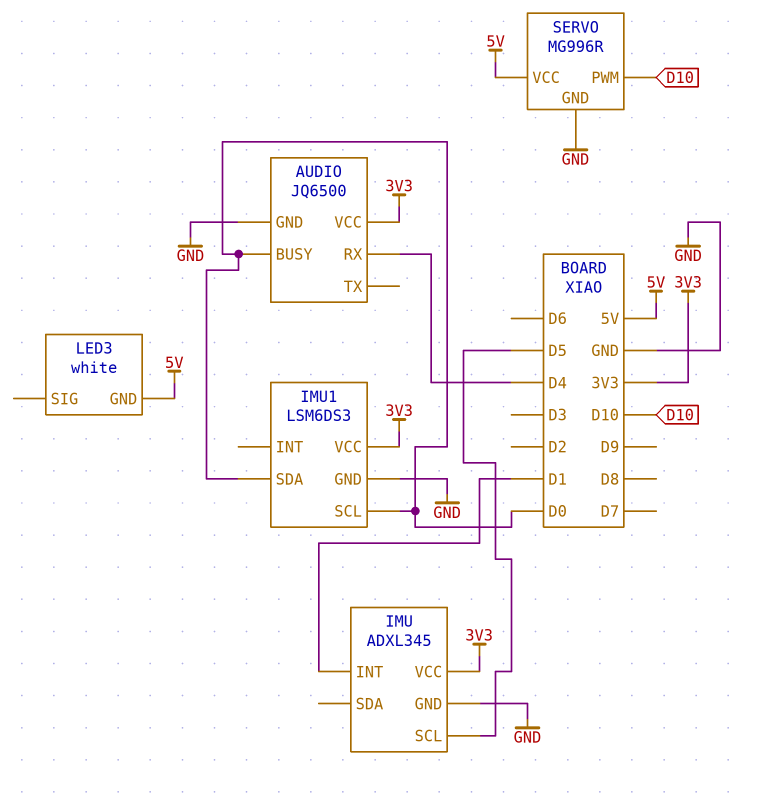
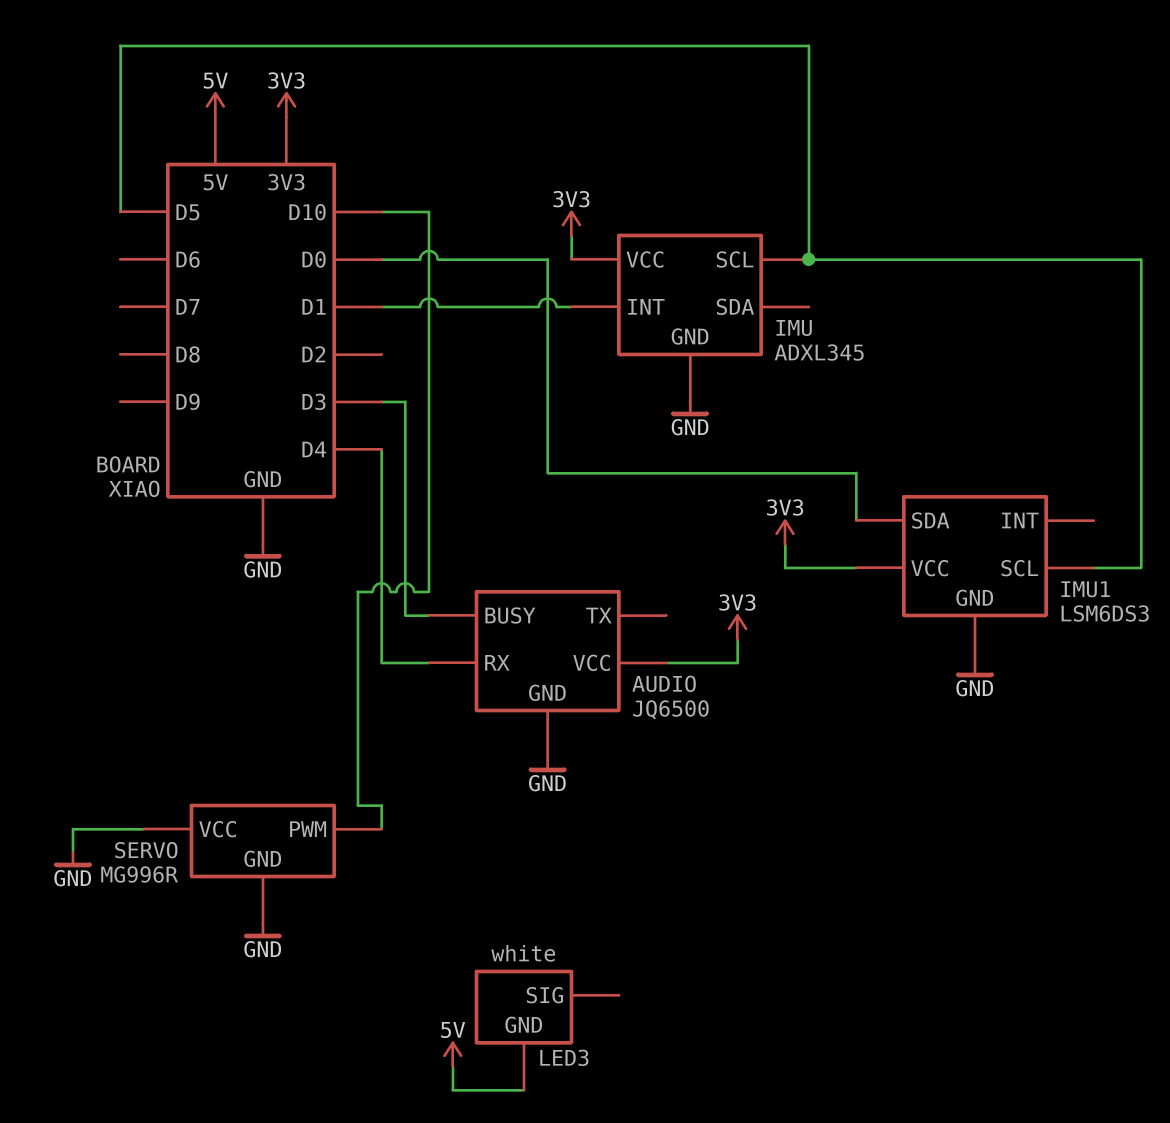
AUDIO pin BUSY: D0 -> D3
IMU1 pin SCL: D0 -> D5
SERVO pin VCC: 5V -> GND

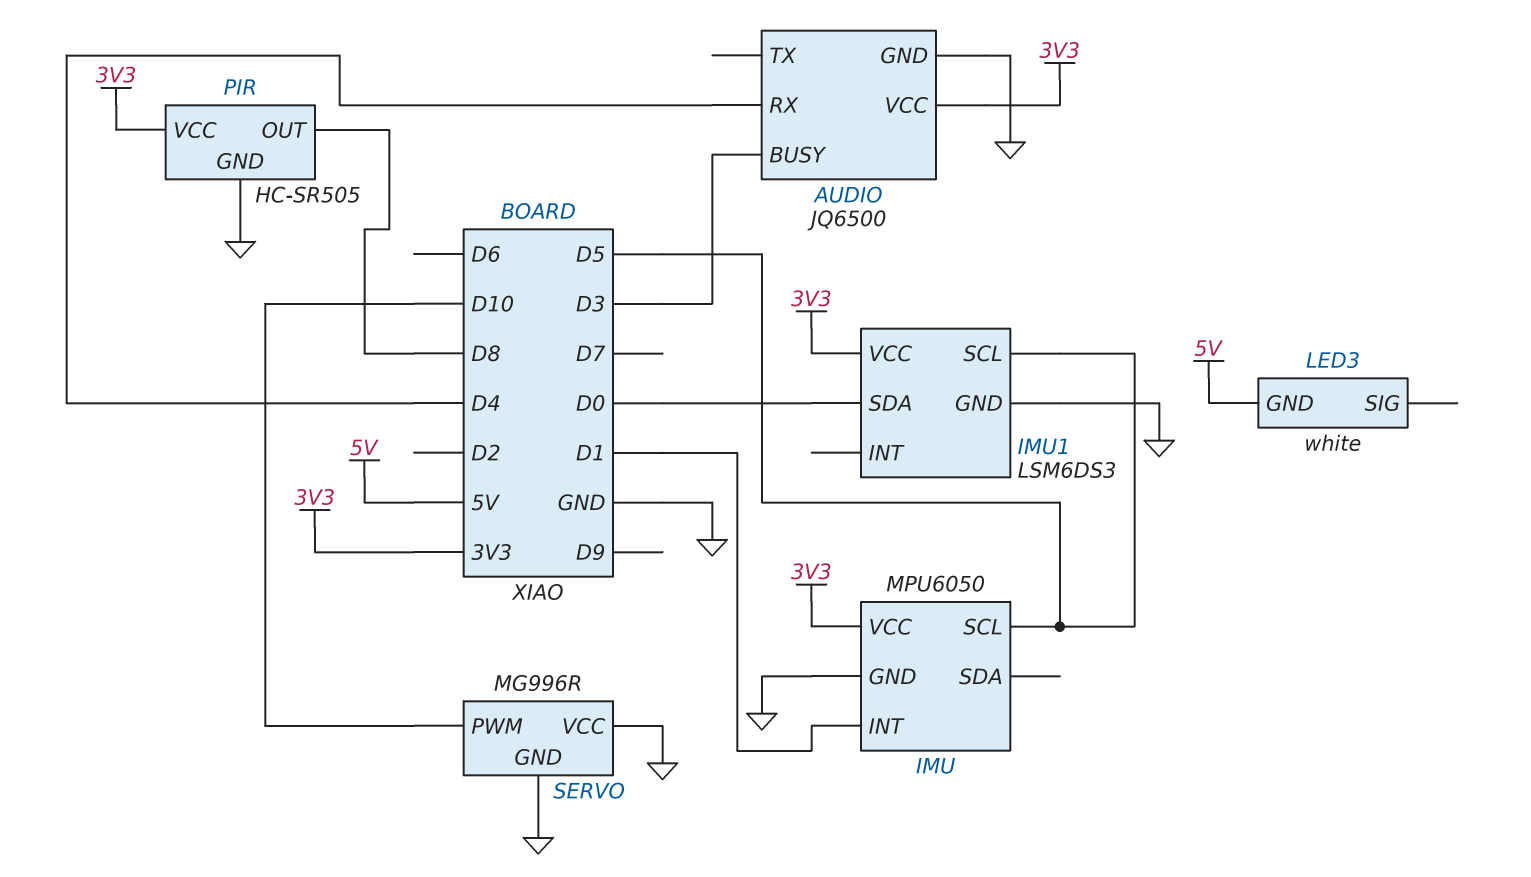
IMU: ADXL345 -> MPU6050
PIR: none -> HC-SR505
PIR pin GND: none -> GND
PIR pin OUT: none -> D8
PIR pin VCC: none -> 3V3

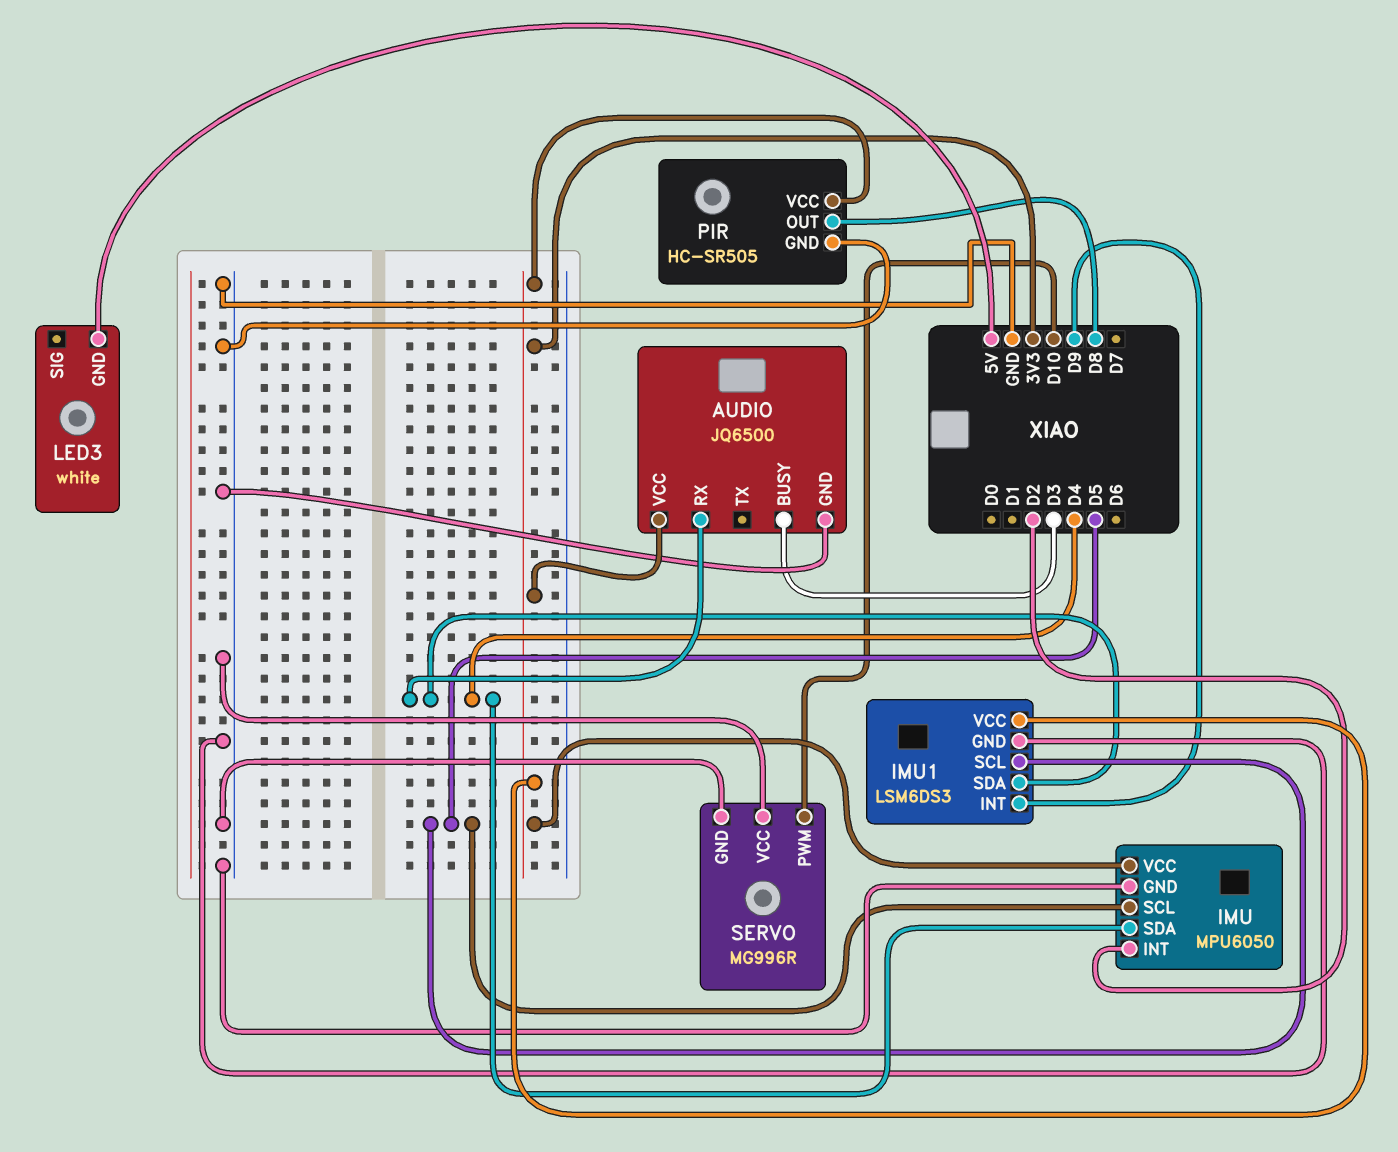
IMU pin INT: D1 -> D2
IMU pin SDA: none -> D4
IMU1 pin INT: none -> D9
IMU1 pin SDA: D0 -> D4

